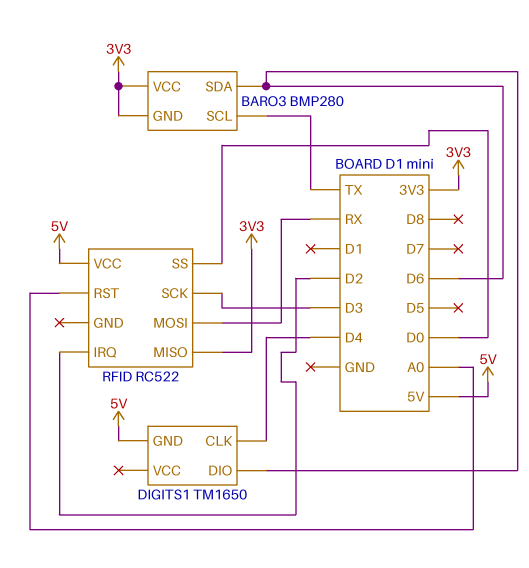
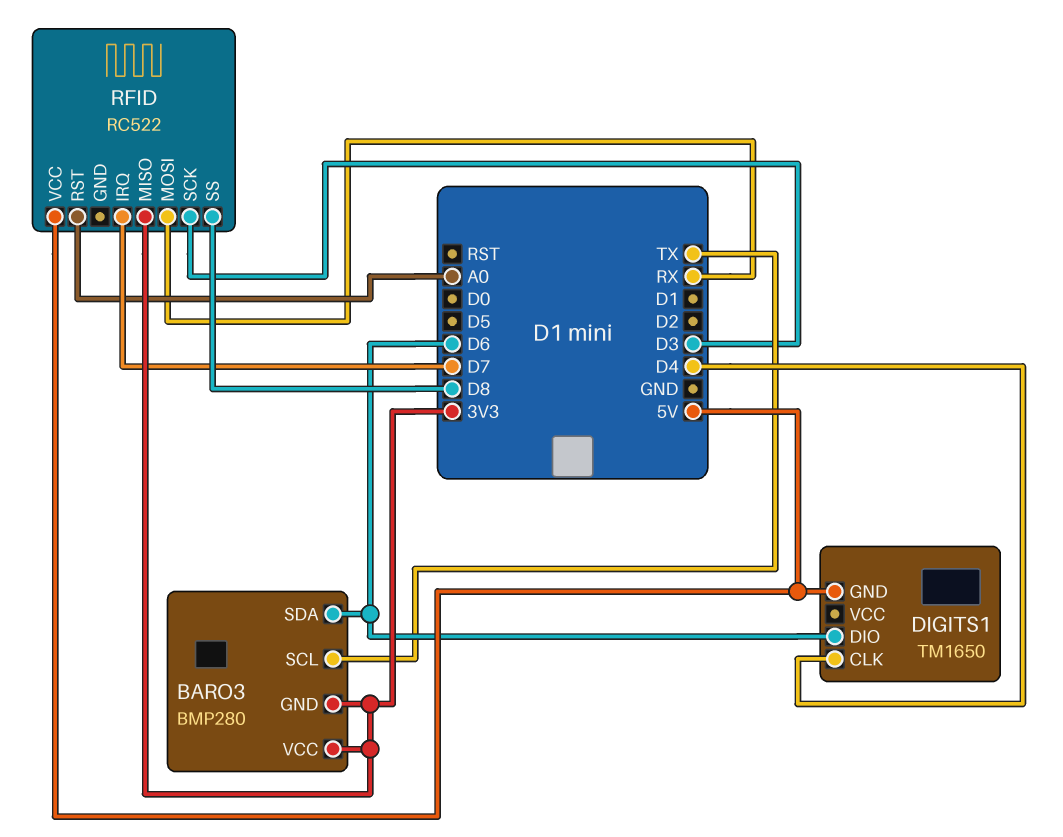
RFID pin IRQ: D2 -> D7
RFID pin SS: D0 -> D8

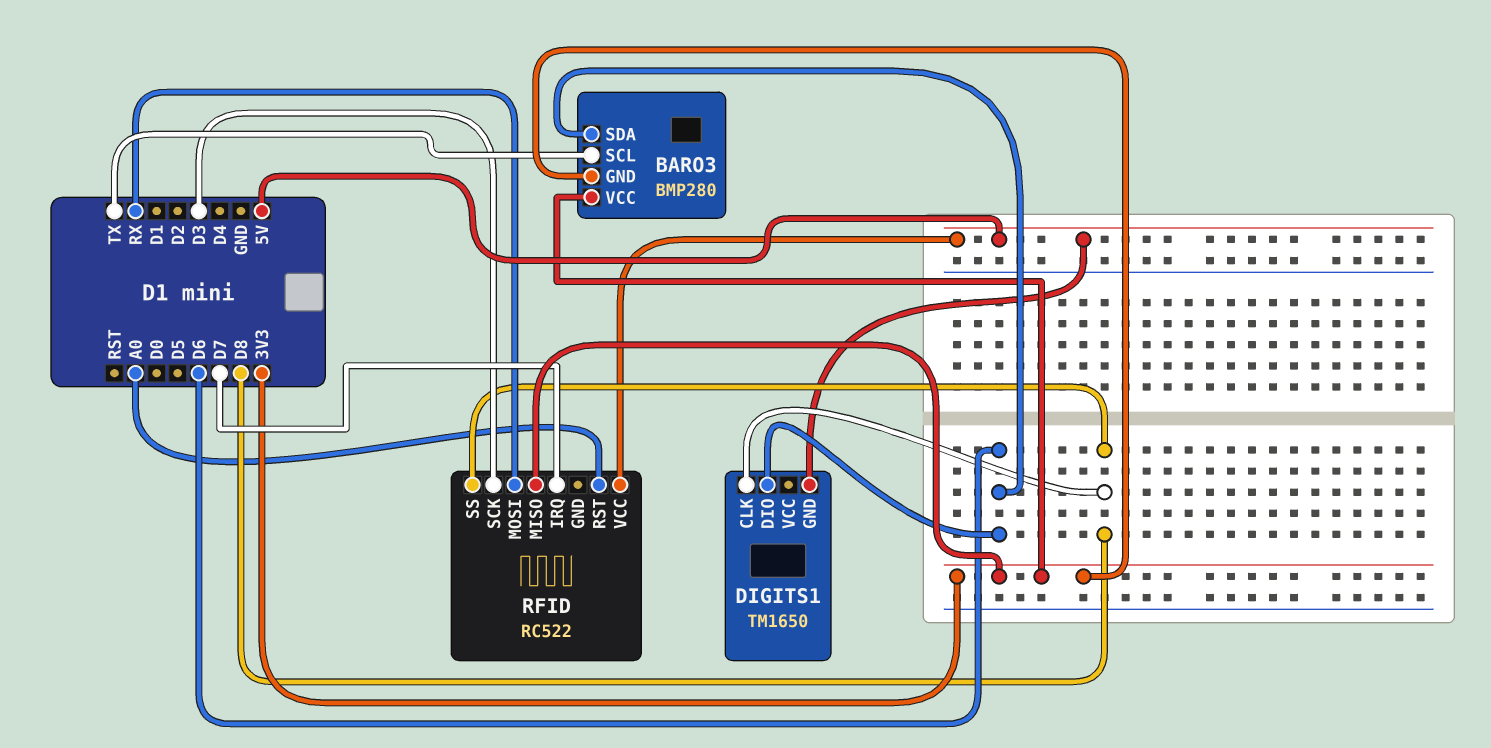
DIGITS1 pin CLK: D4 -> D8

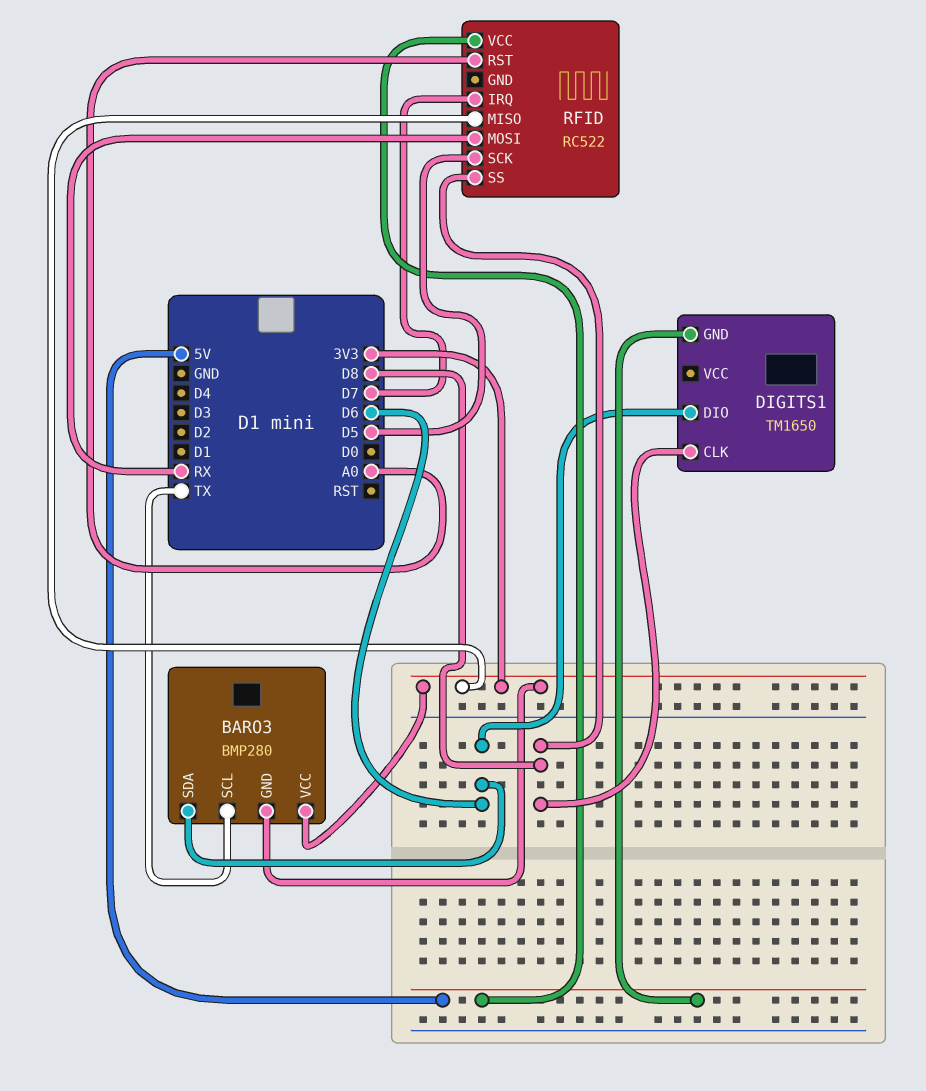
RFID pin SCK: D3 -> D5

